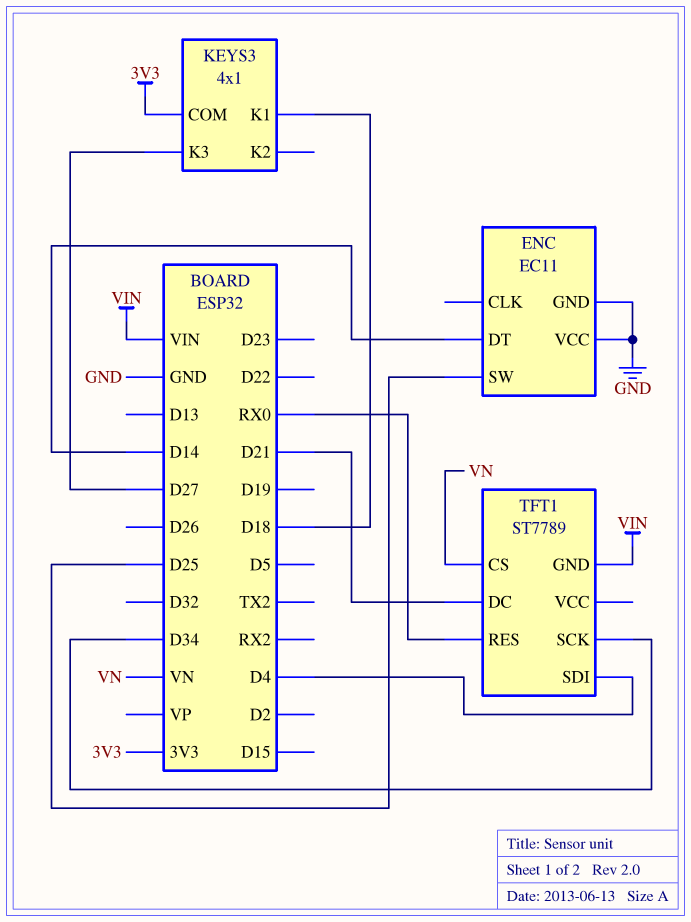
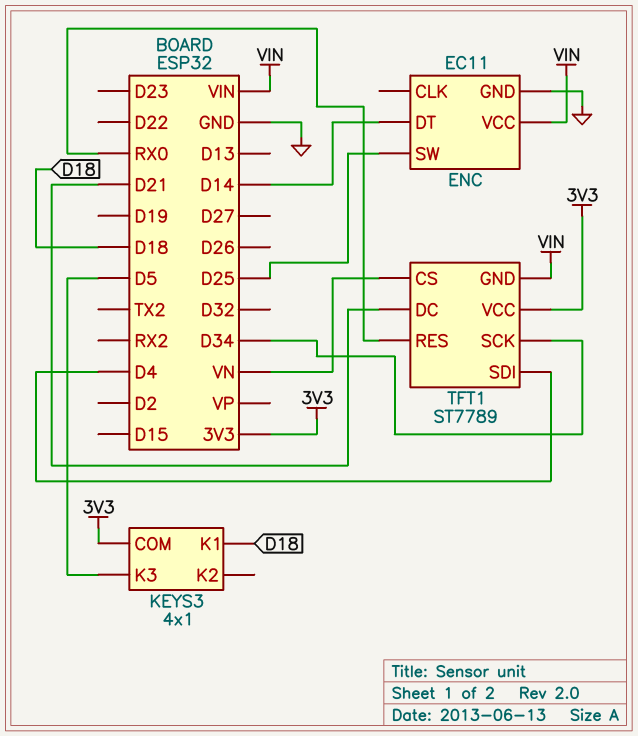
ENC pin VCC: GND -> VIN
KEYS3 pin K3: D27 -> D5
TFT1 pin VCC: none -> 3V3

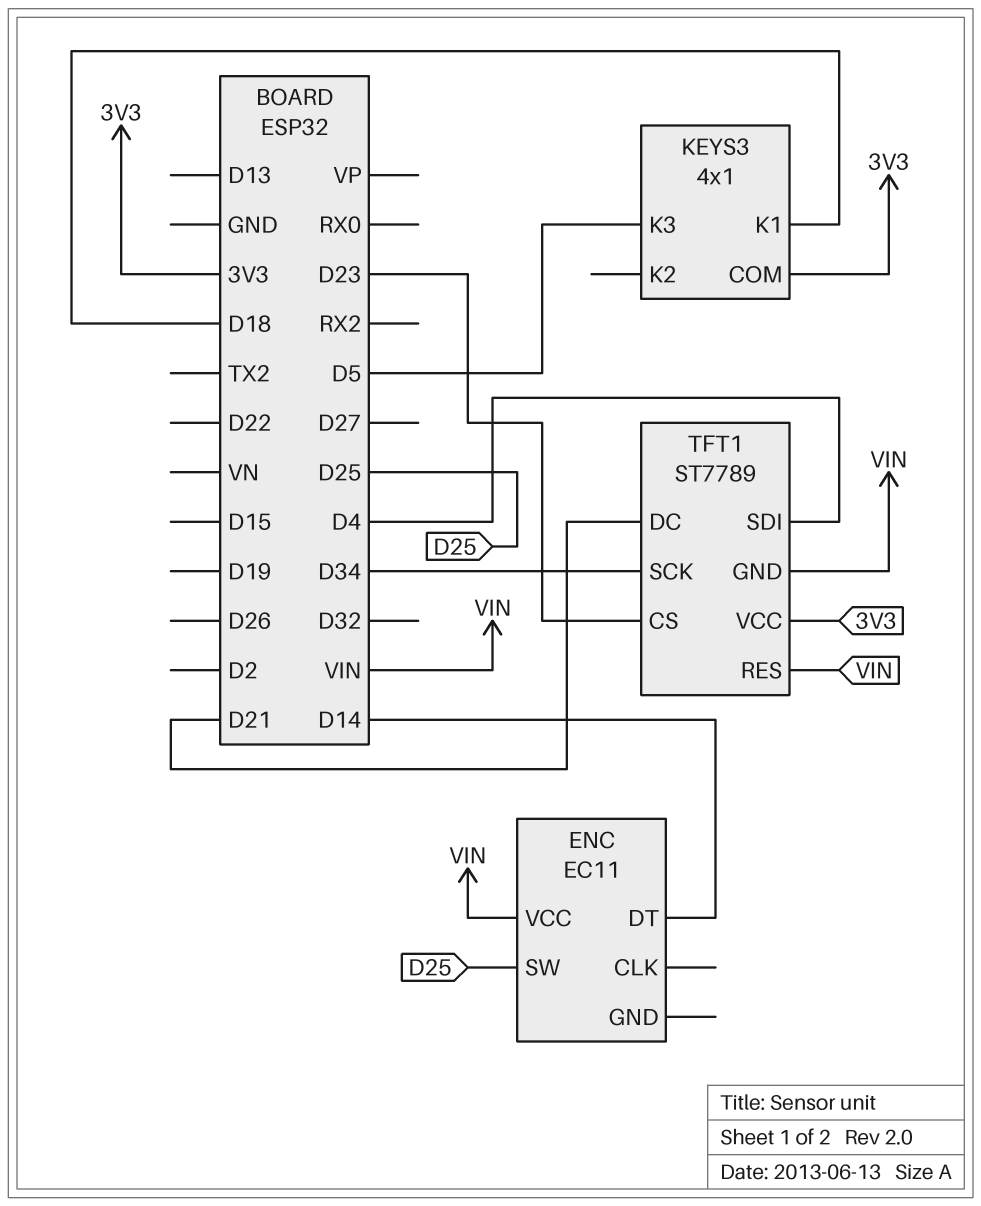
ENC pin GND: GND -> none
TFT1 pin CS: VN -> D23
TFT1 pin RES: RX0 -> VIN

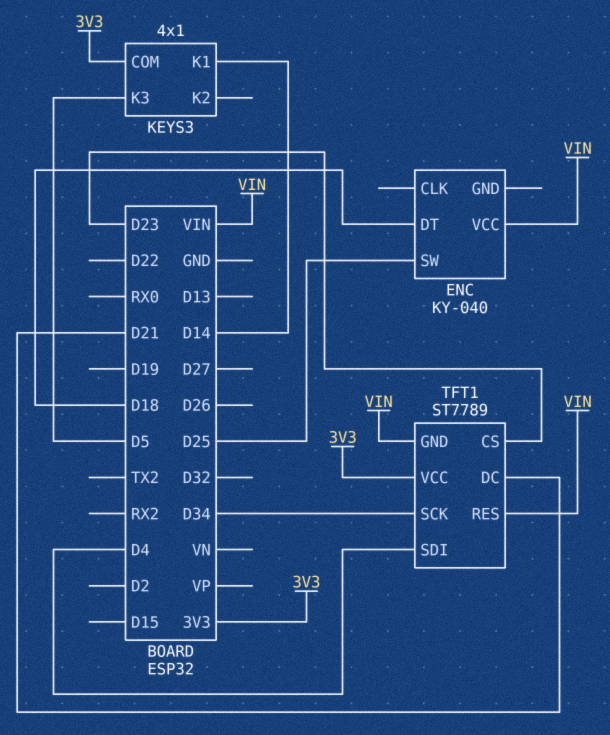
ENC: EC11 -> KY-040
ENC pin DT: D14 -> D18
KEYS3 pin K1: D18 -> D14

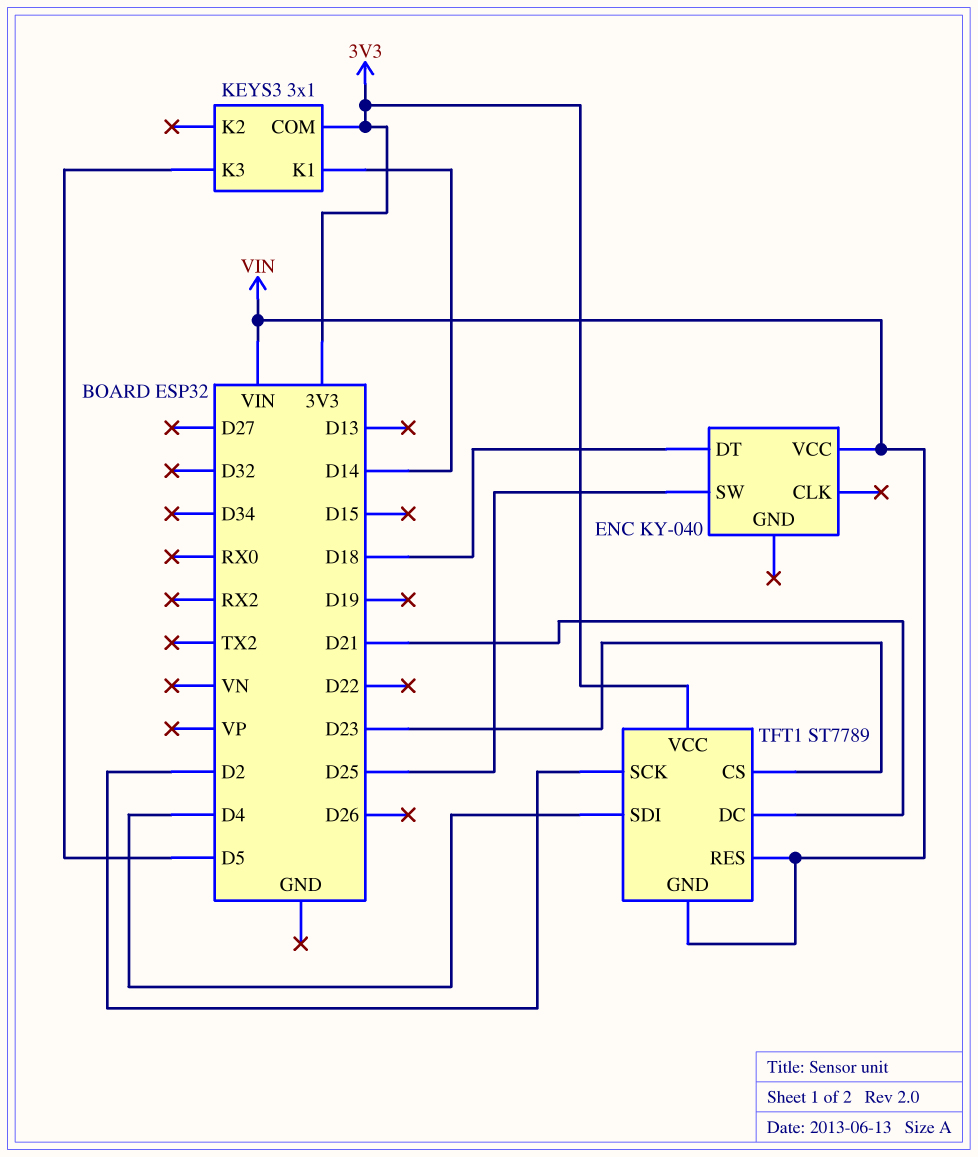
KEYS3: 4x1 -> 3x1
TFT1 pin SCK: D34 -> D2

